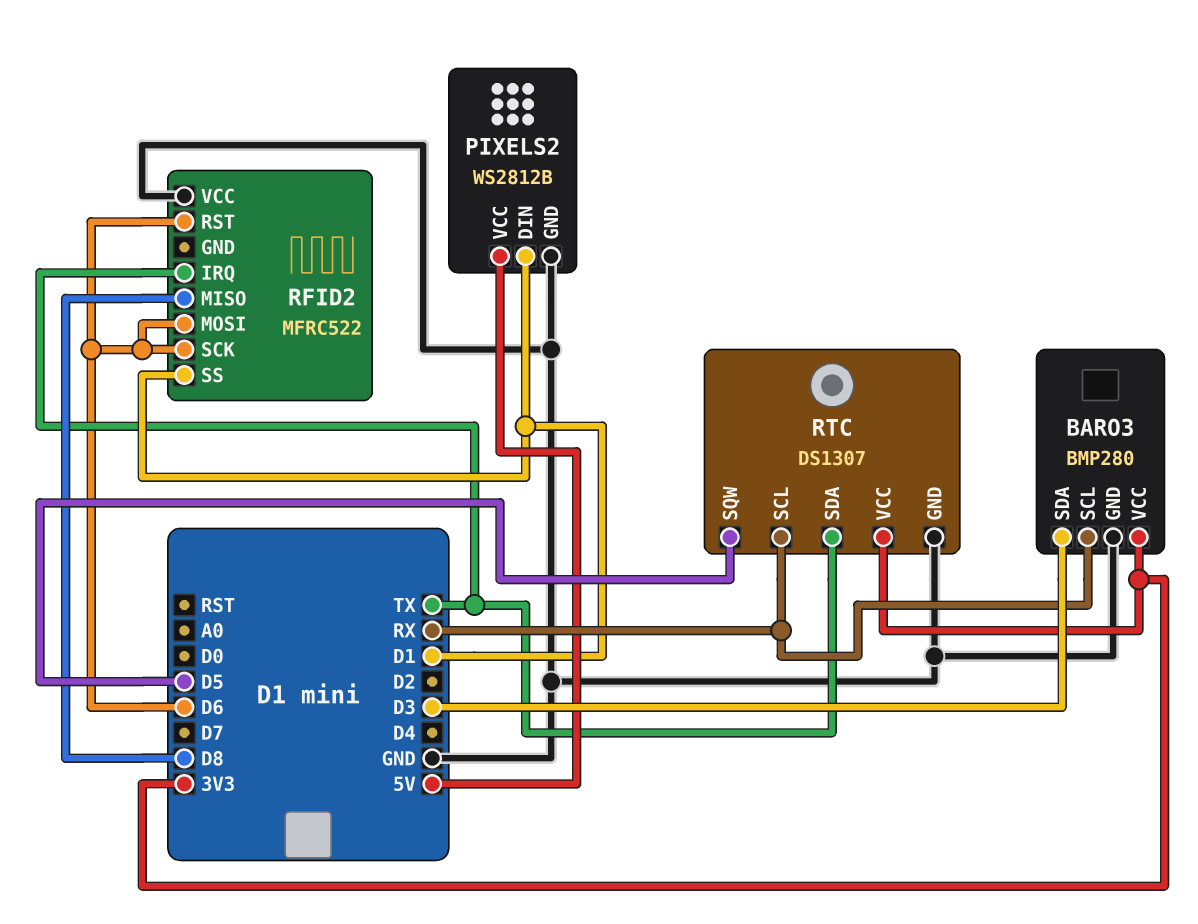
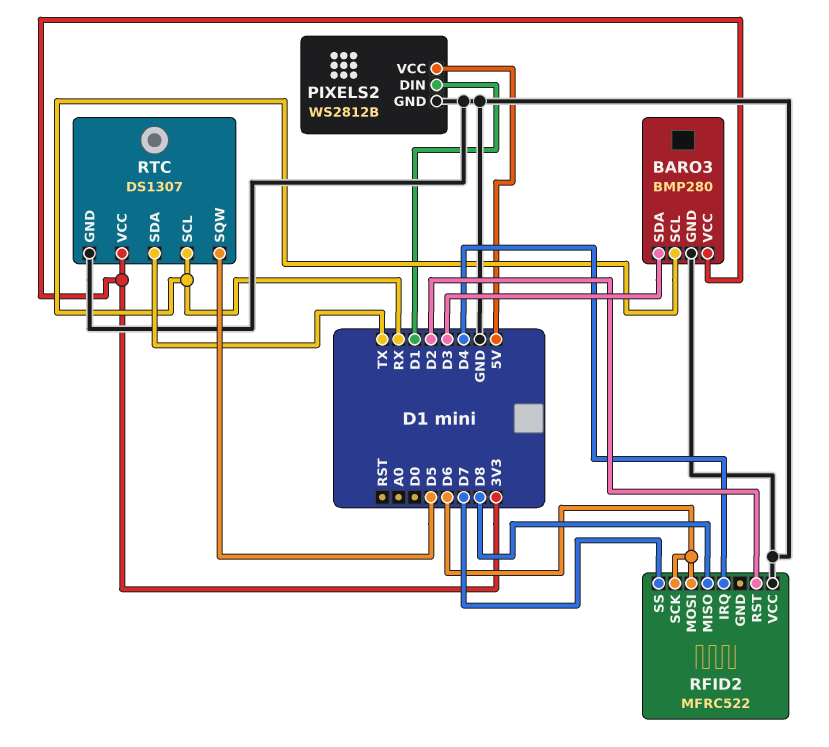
RFID2 pin IRQ: TX -> D4
RFID2 pin RST: D6 -> D2
RFID2 pin SS: D1 -> D7

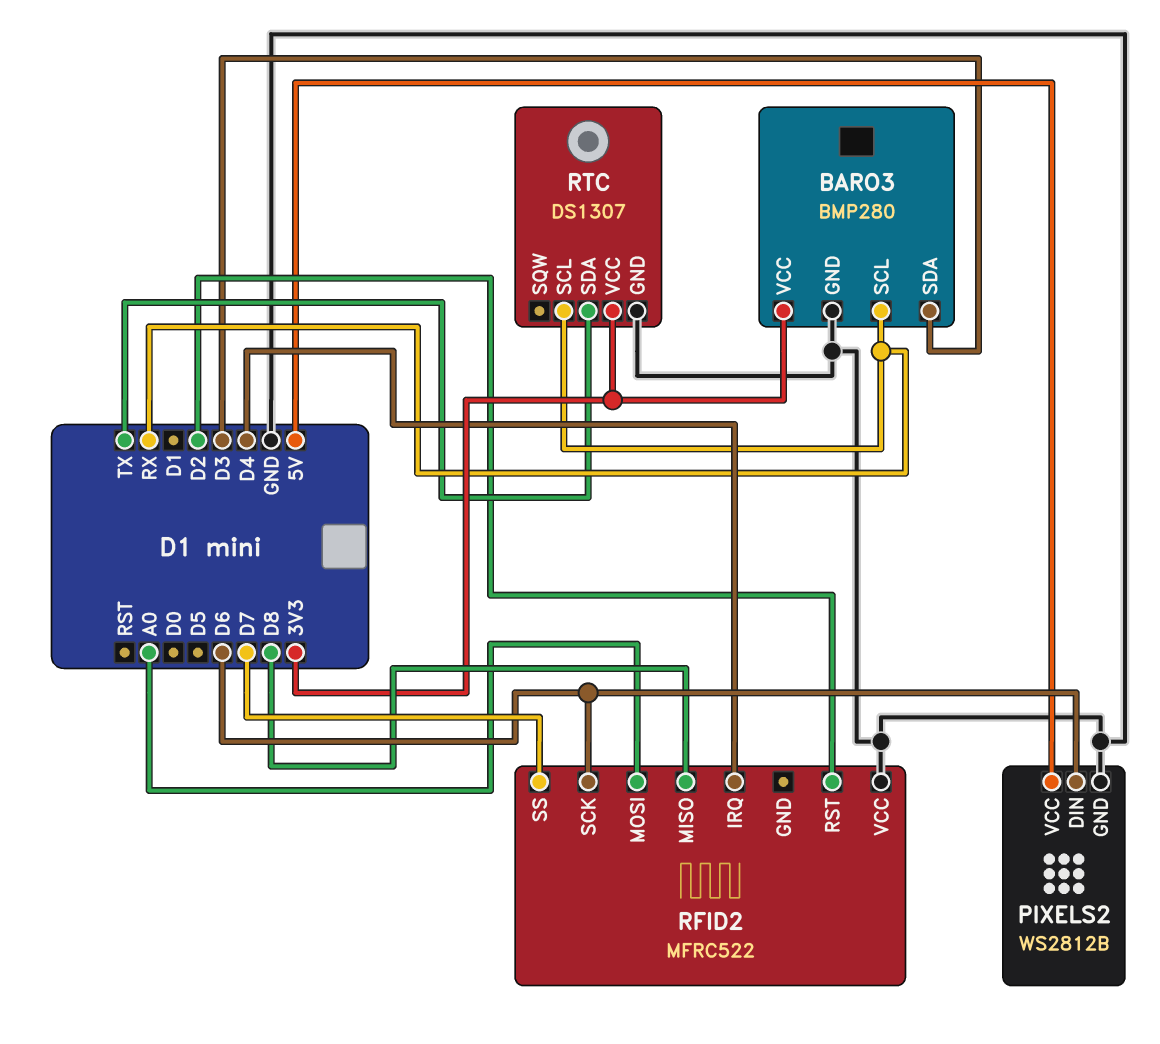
PIXELS2 pin DIN: D1 -> D6
RFID2 pin MOSI: D6 -> A0
RTC pin SQW: D5 -> none

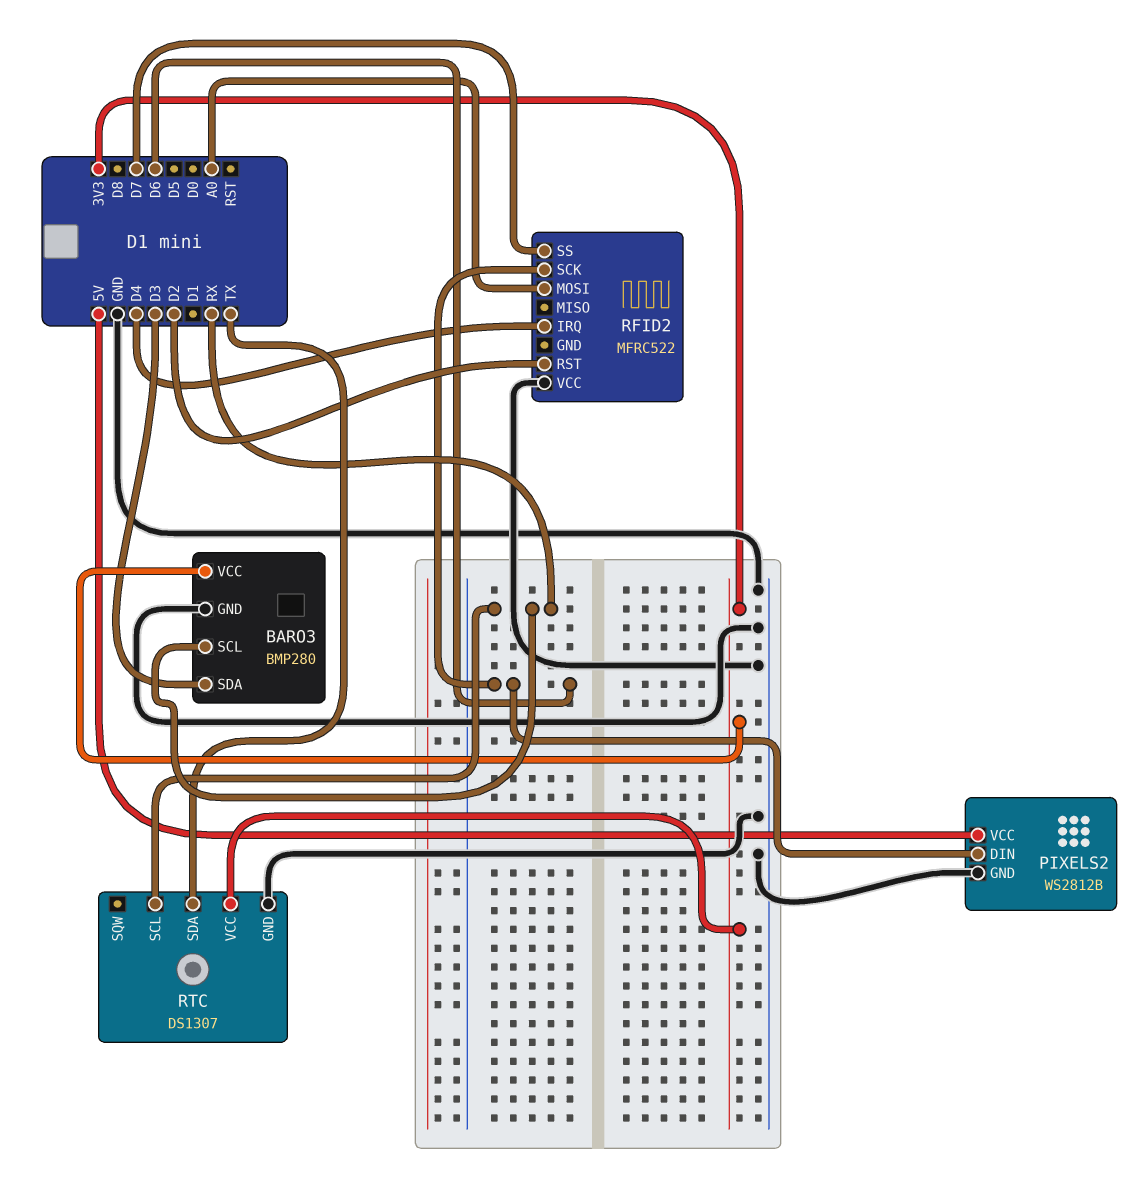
RFID2 pin MISO: D8 -> none

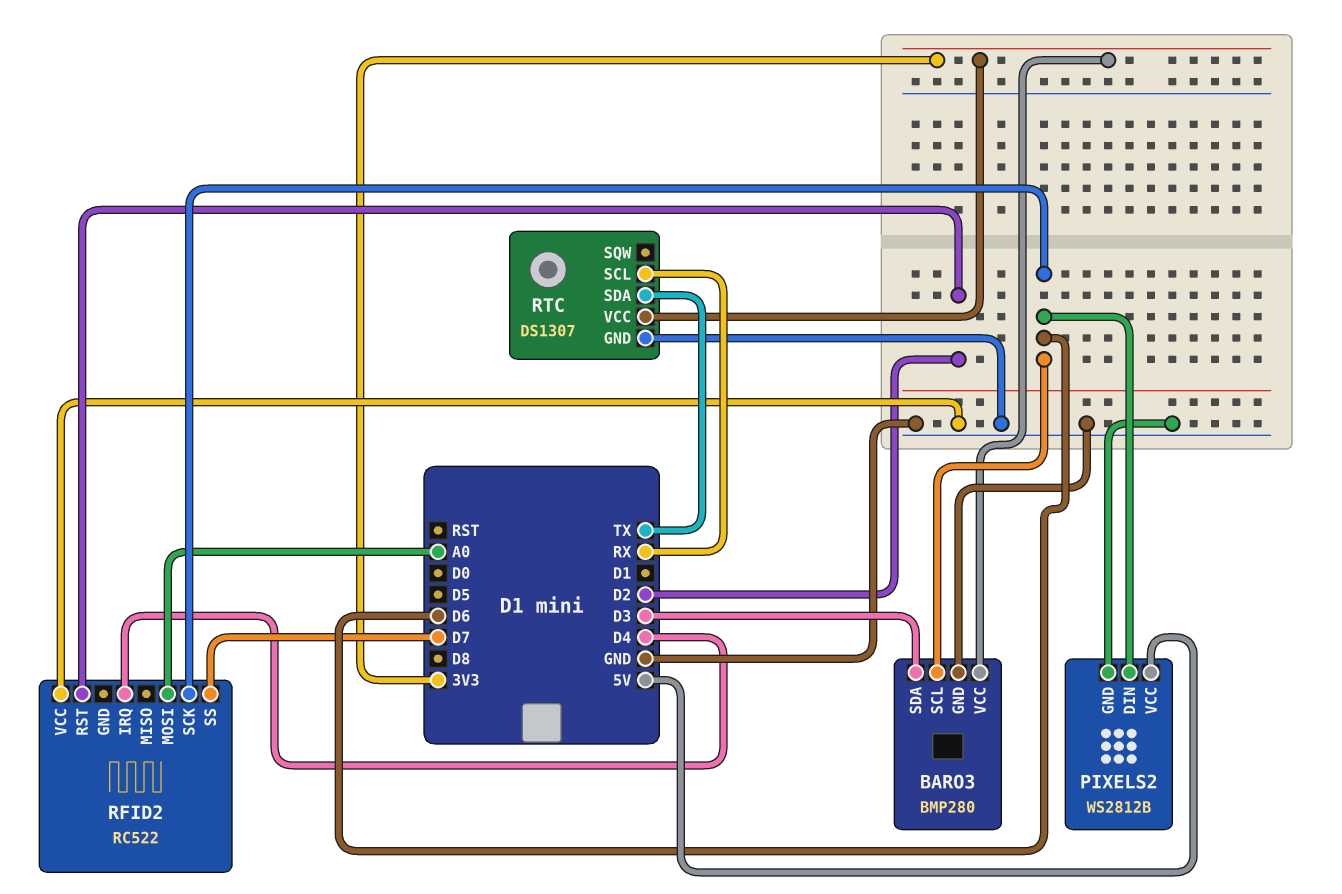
BARO3 pin SCL: RX -> D6
RFID2: MFRC522 -> RC522

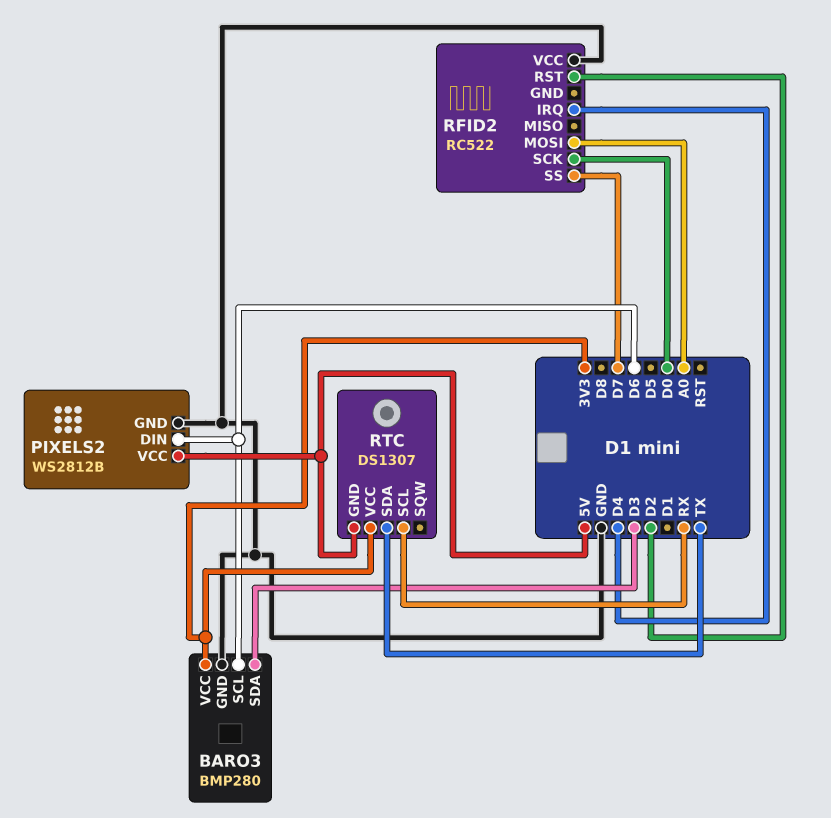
RFID2 pin SCK: D6 -> D0
RTC pin GND: GND -> 5V

